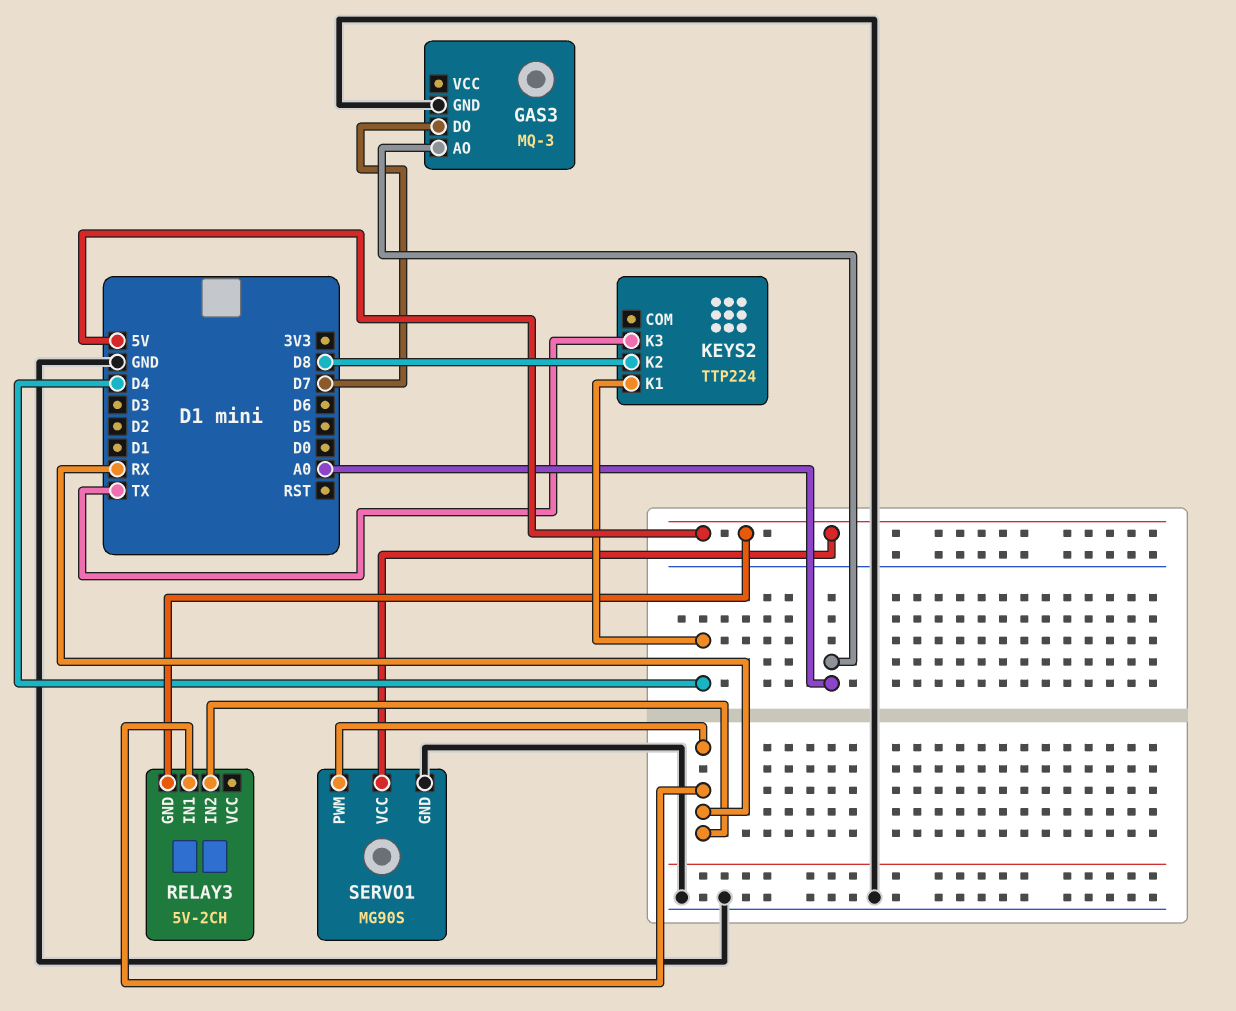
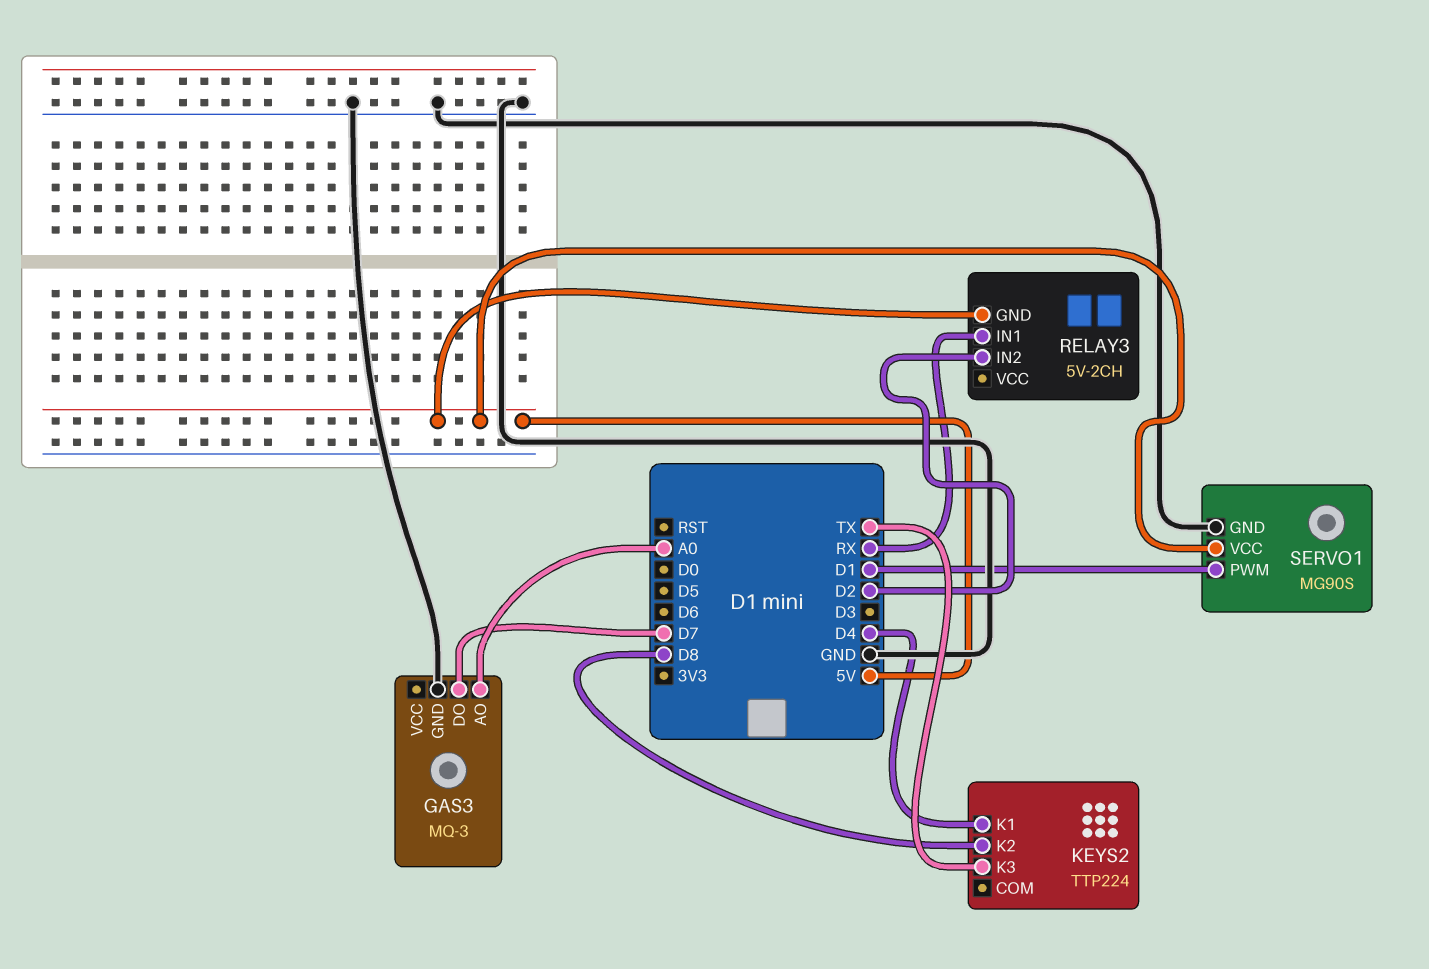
RELAY3 pin IN2: RX -> D2
SERVO1 pin PWM: RX -> D1

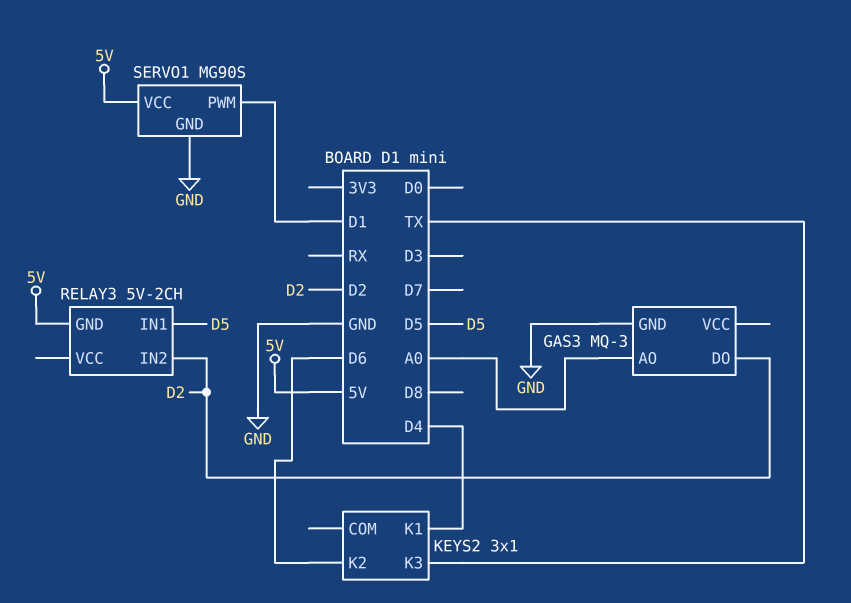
GAS3 pin DO: D7 -> D2
KEYS2: TTP224 -> 3x1
KEYS2 pin K2: D8 -> D6
RELAY3 pin IN1: RX -> D5

